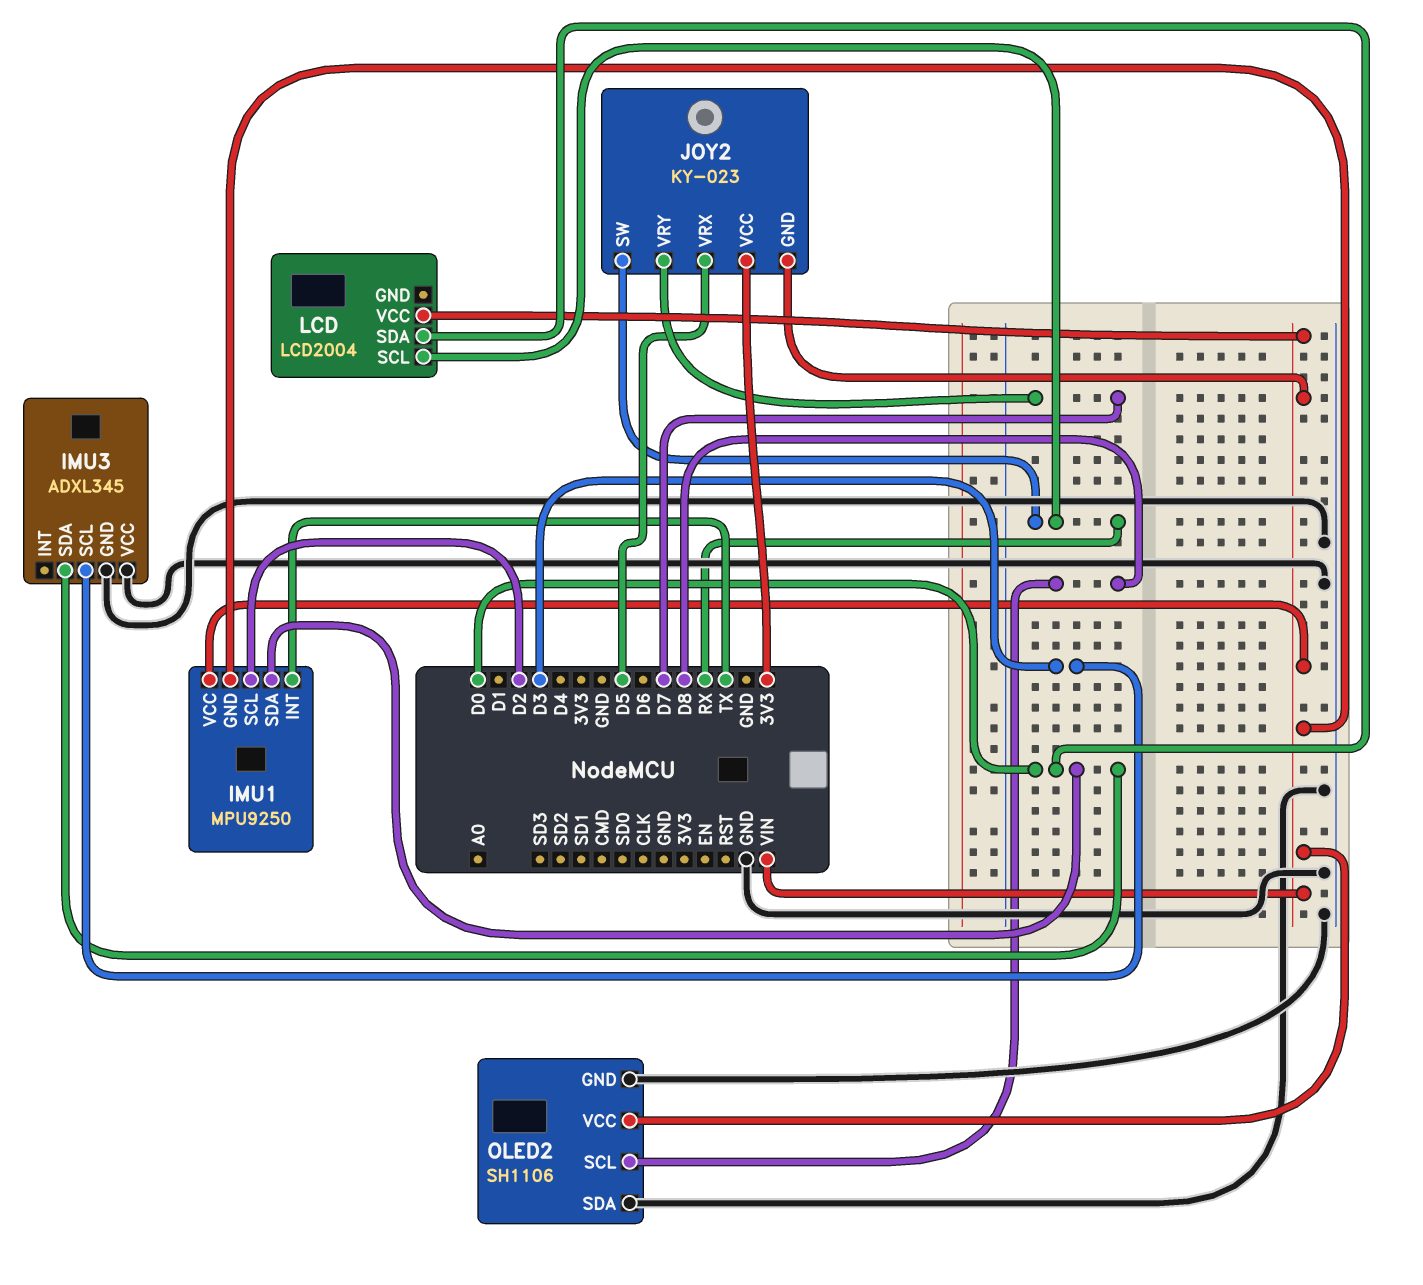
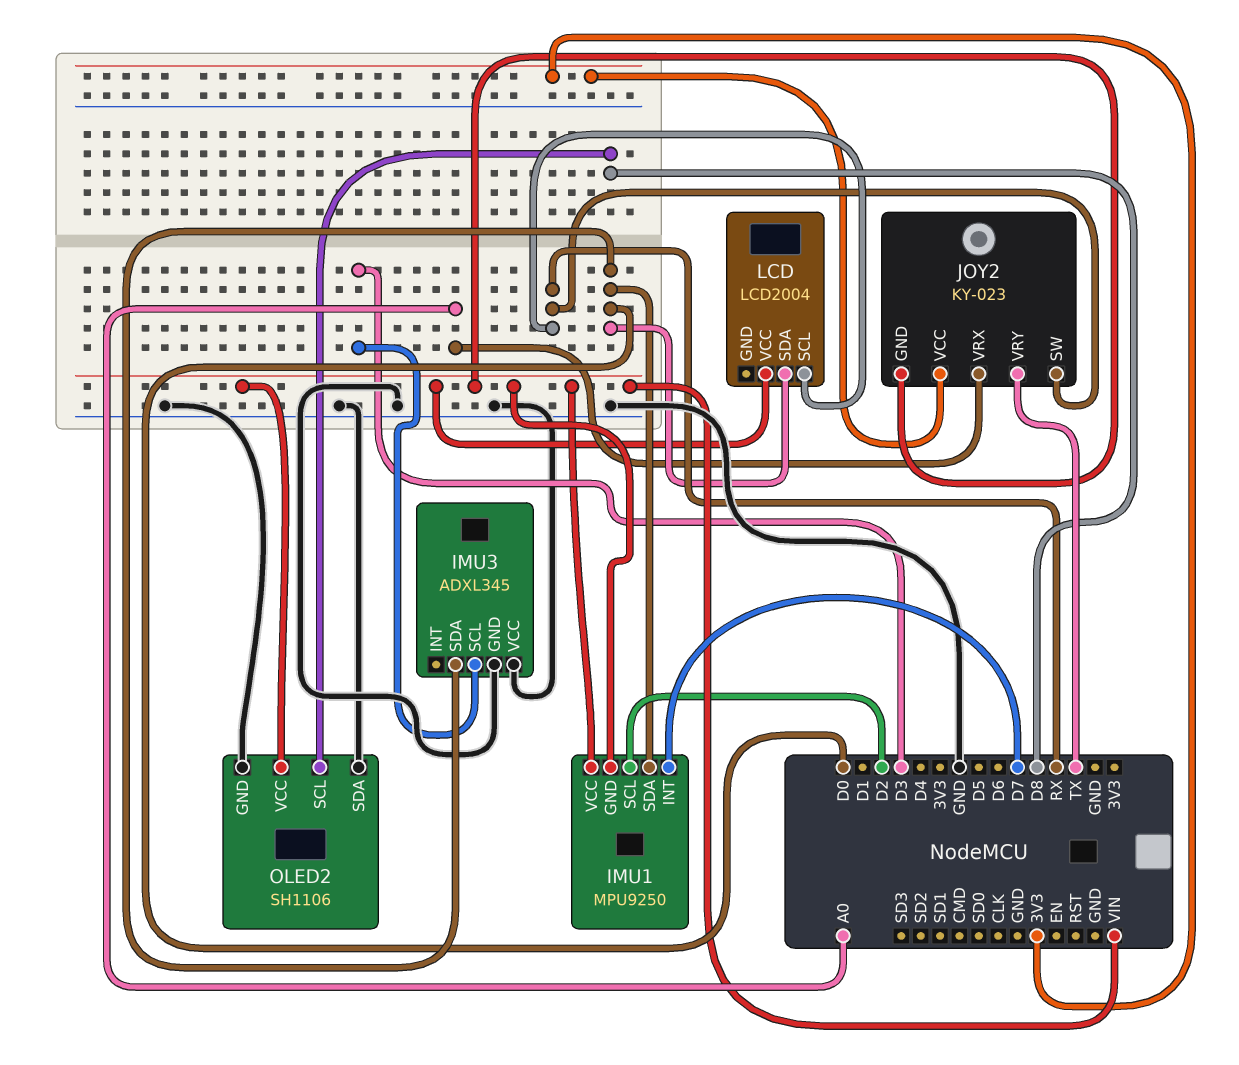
IMU1 pin INT: TX -> D7
JOY2 pin VRX: D5 -> A0
JOY2 pin VRY: D7 -> TX

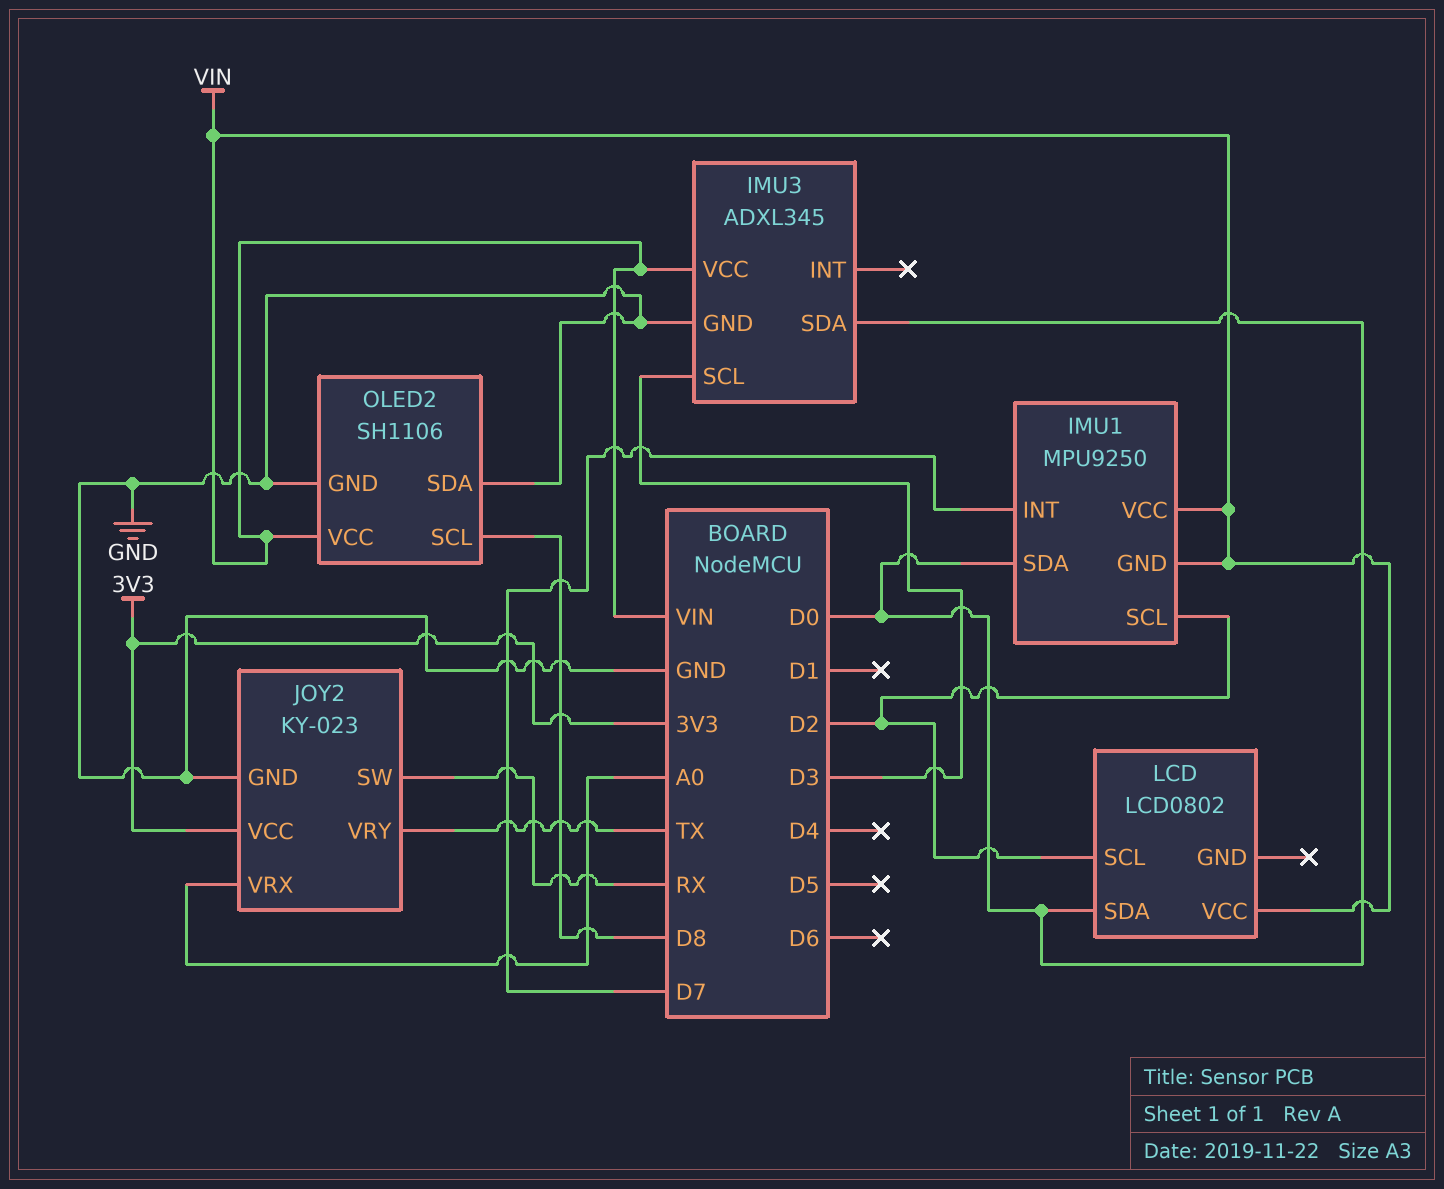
IMU3 pin VCC: GND -> VIN
JOY2 pin GND: VIN -> GND
LCD: LCD2004 -> LCD0802
LCD pin SCL: RX -> D2

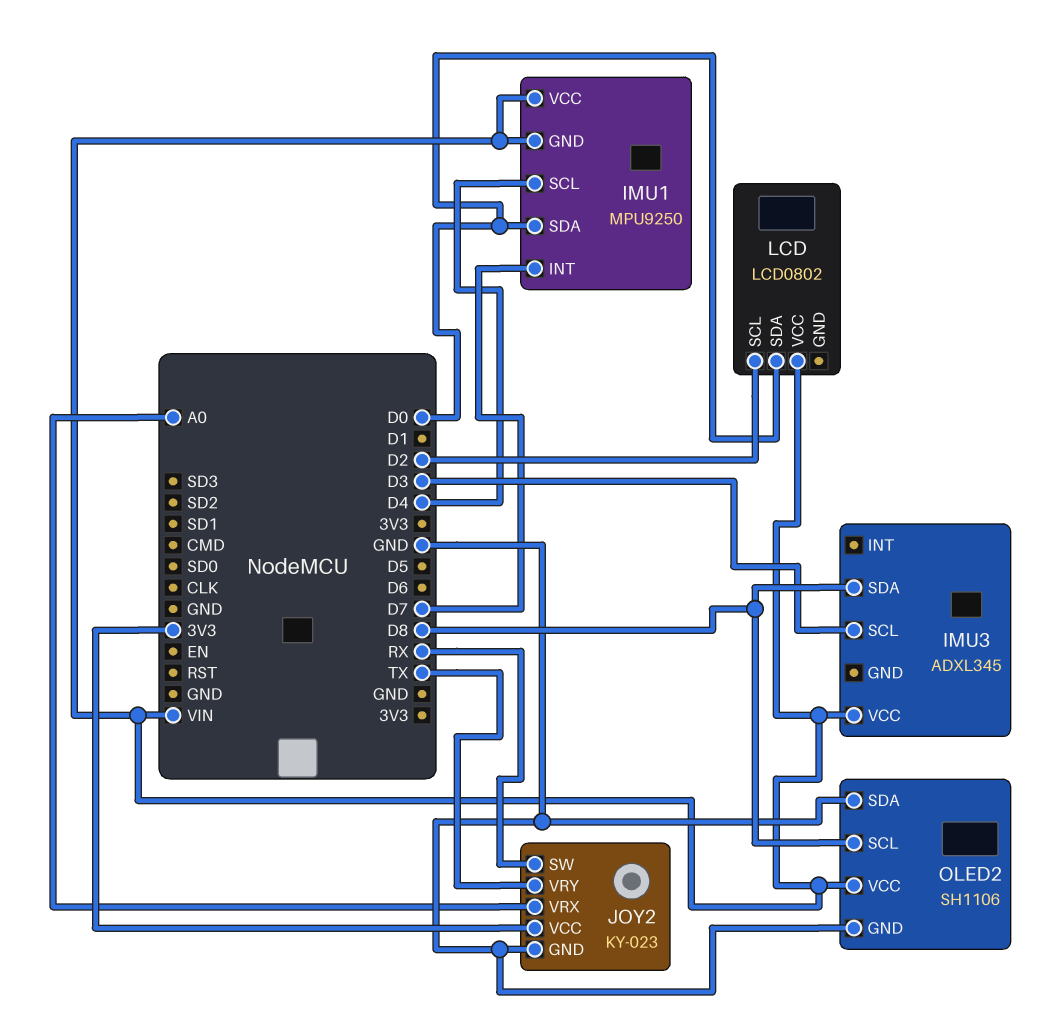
IMU1 pin SCL: D2 -> D4
IMU3 pin GND: GND -> none
IMU3 pin SDA: D0 -> D8

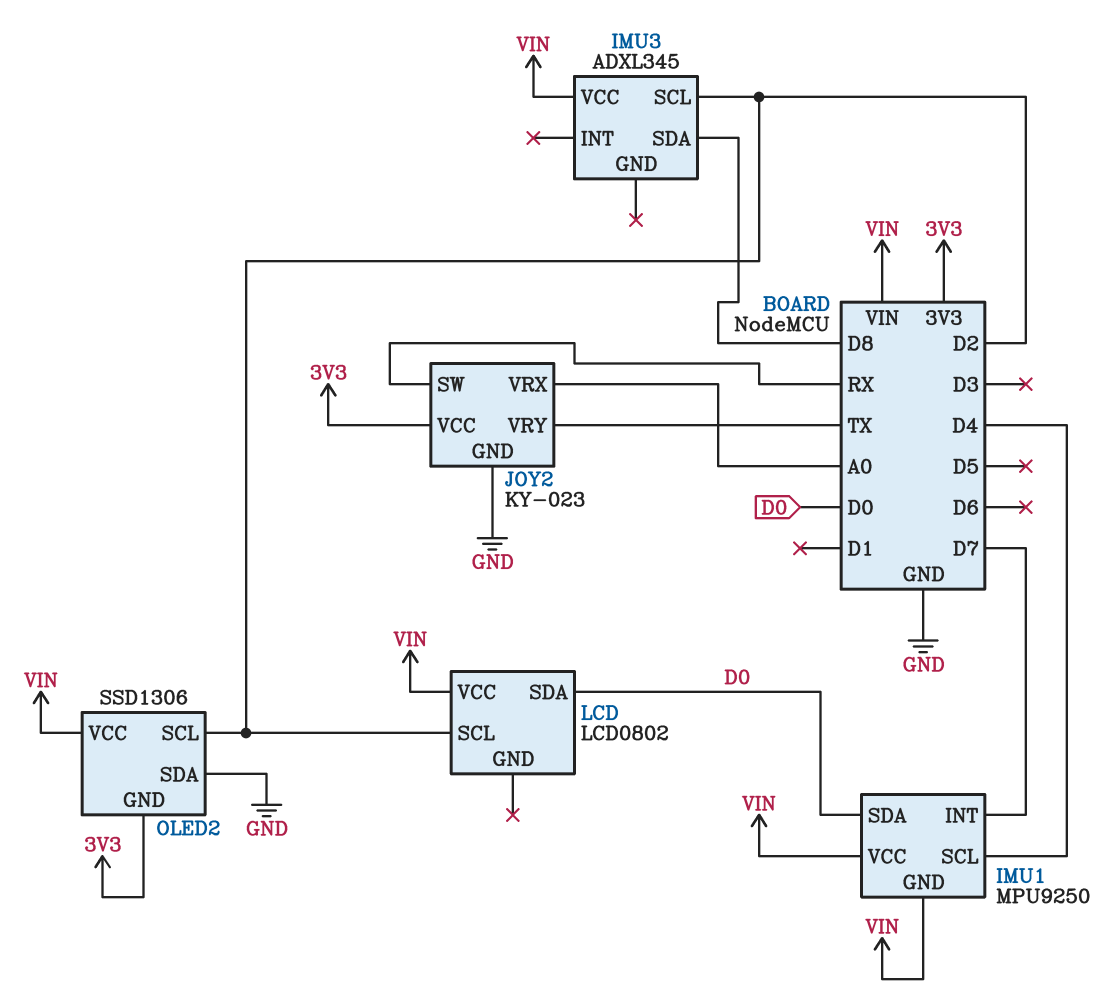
IMU3 pin SCL: D3 -> D2
OLED2: SH1106 -> SSD1306
OLED2 pin GND: GND -> 3V3
OLED2 pin SCL: D8 -> D2

